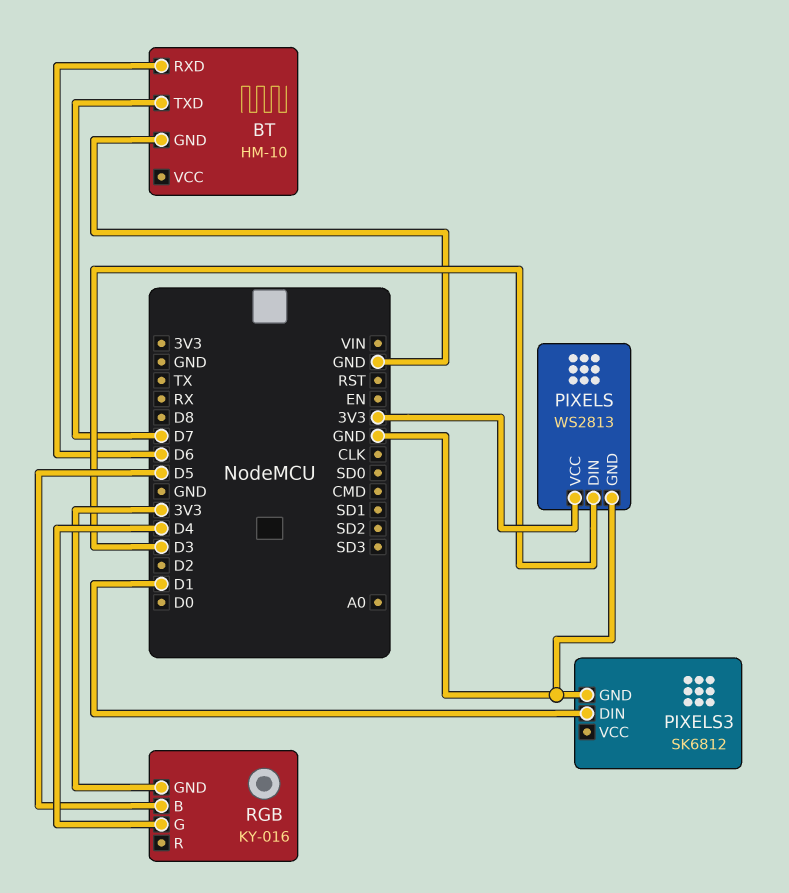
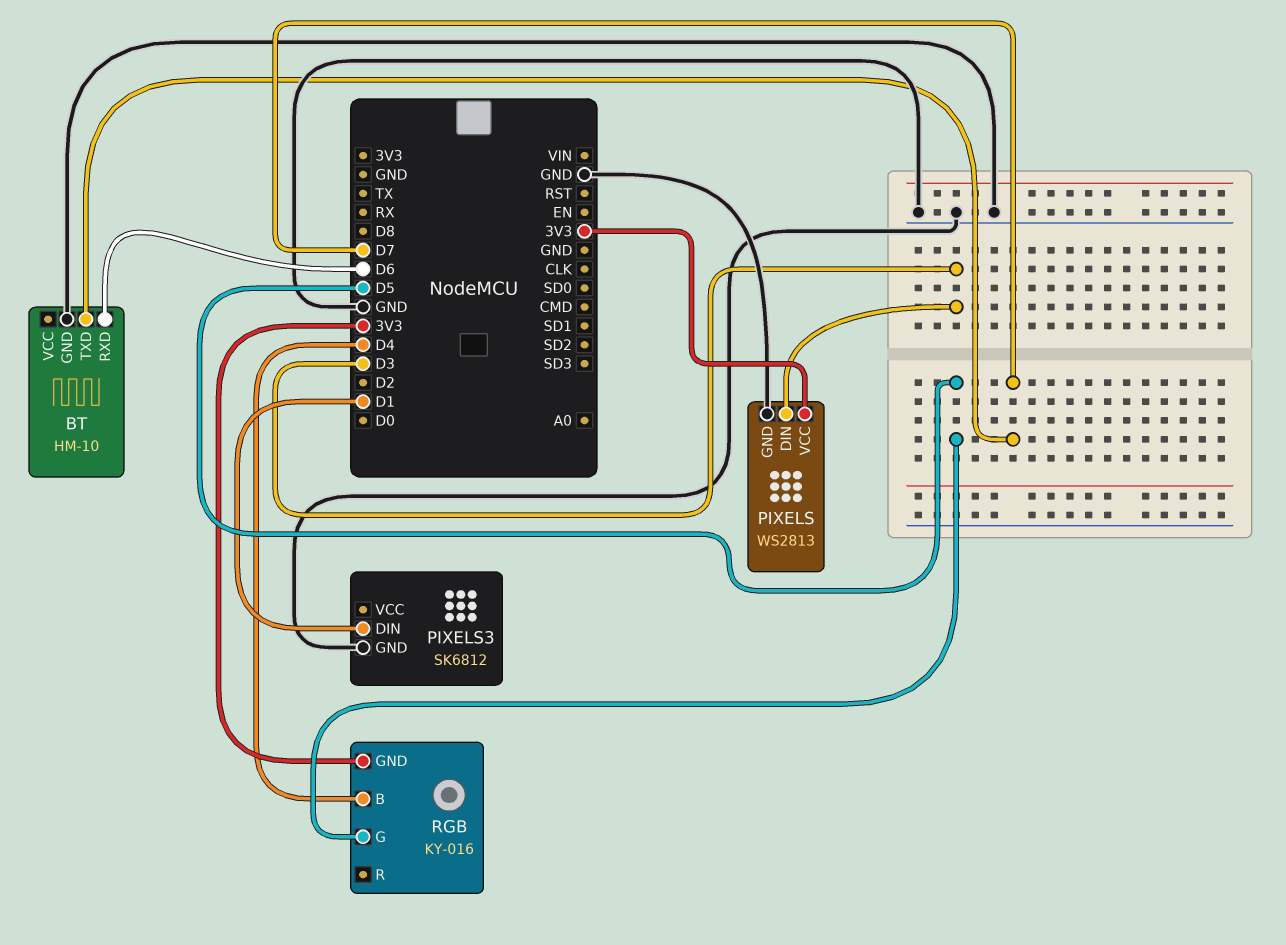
RGB pin B: D5 -> D4
RGB pin G: D4 -> D5

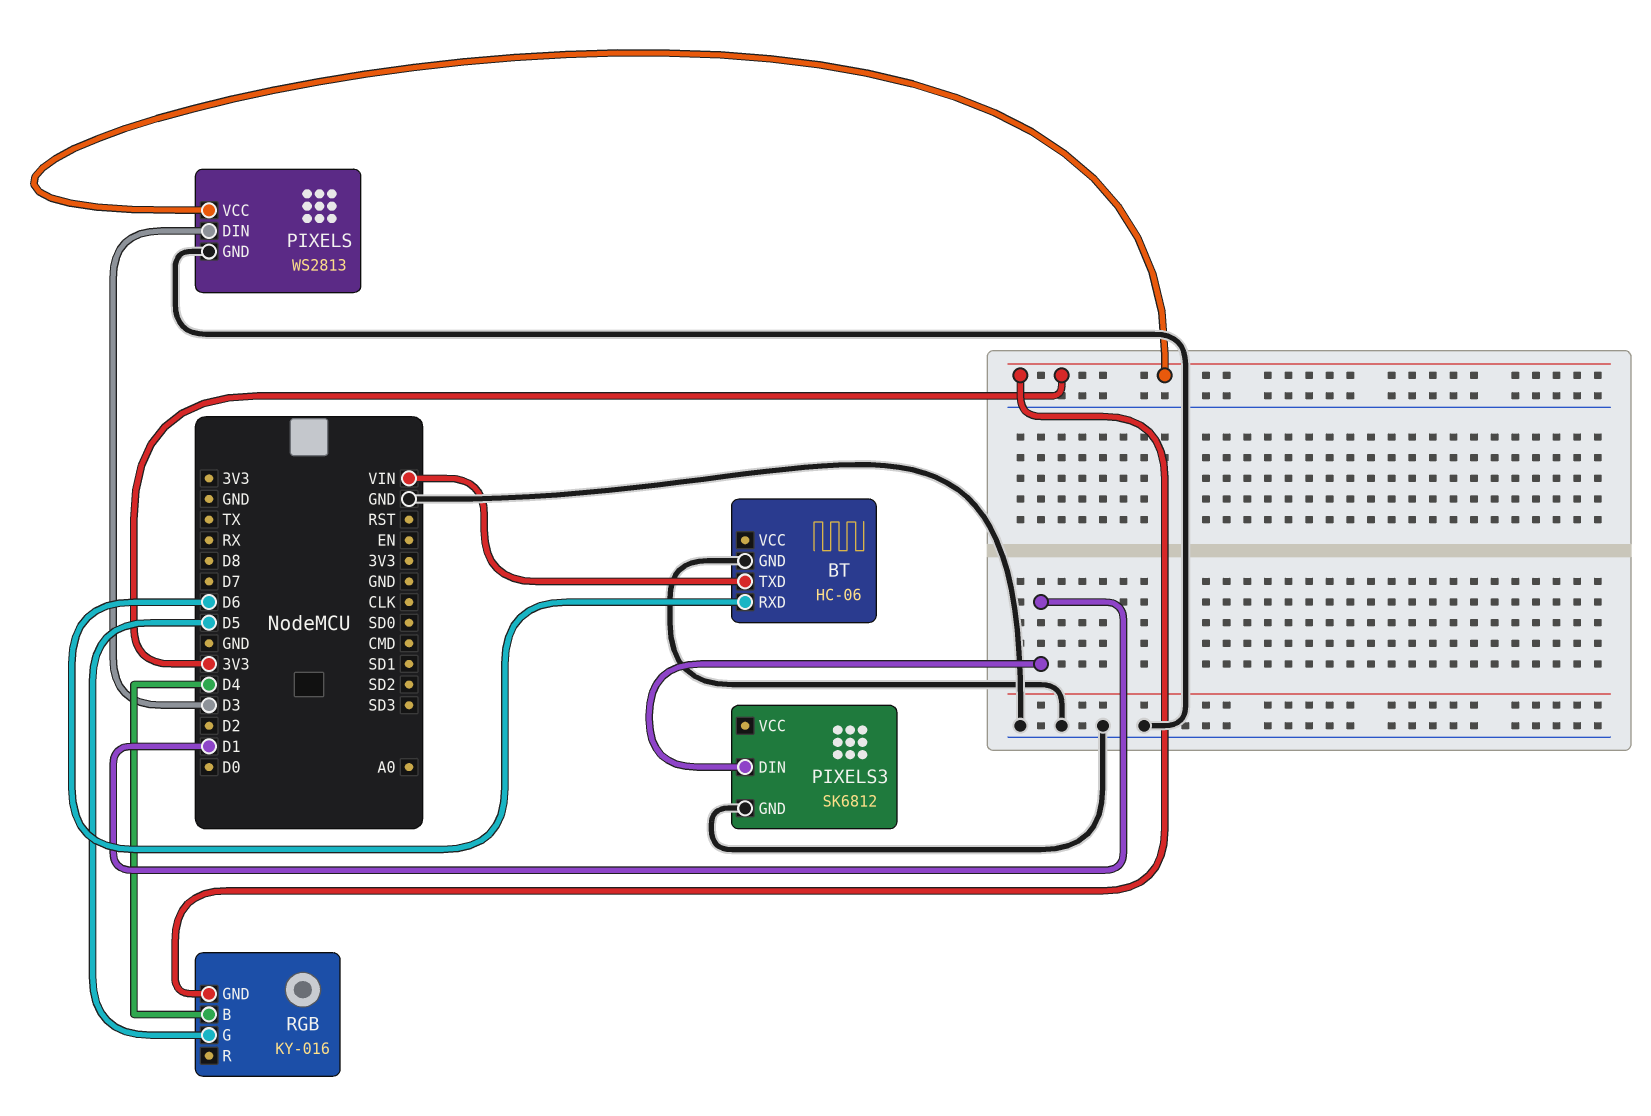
BT: HM-10 -> HC-06
BT pin TXD: D7 -> VIN

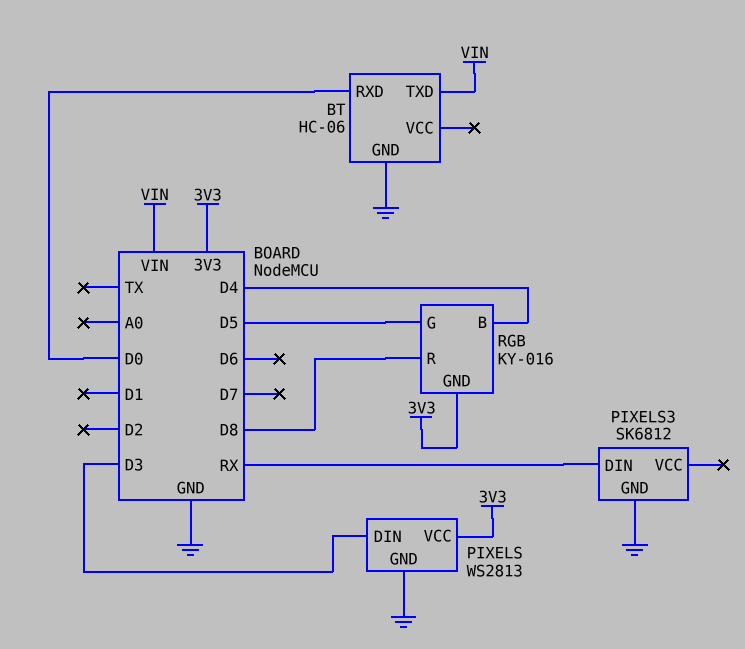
BT pin RXD: D6 -> D0
PIXELS3 pin DIN: D1 -> RX
RGB pin R: none -> D8

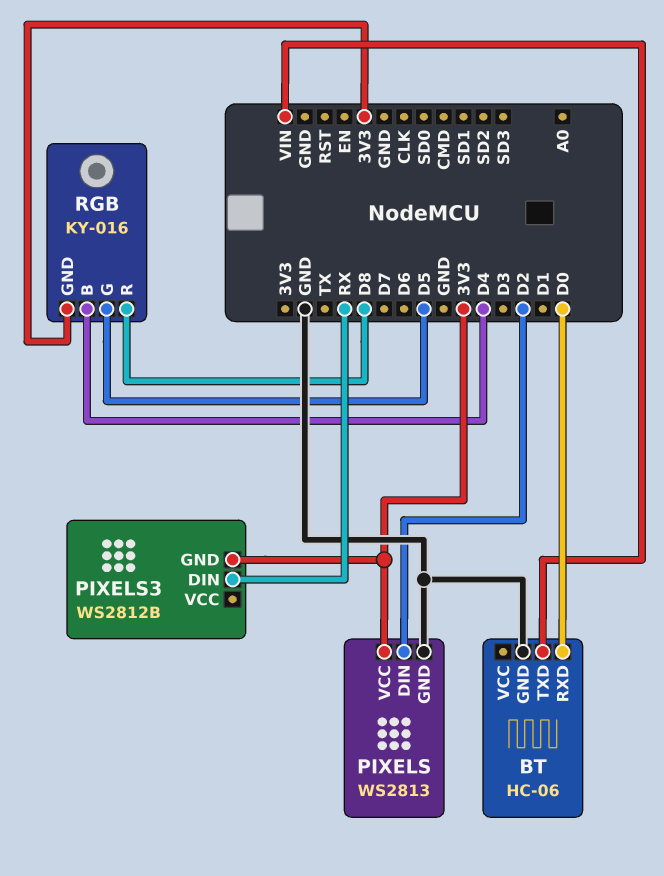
PIXELS pin DIN: D3 -> D2
PIXELS3: SK6812 -> WS2812B
PIXELS3 pin GND: GND -> 3V3

